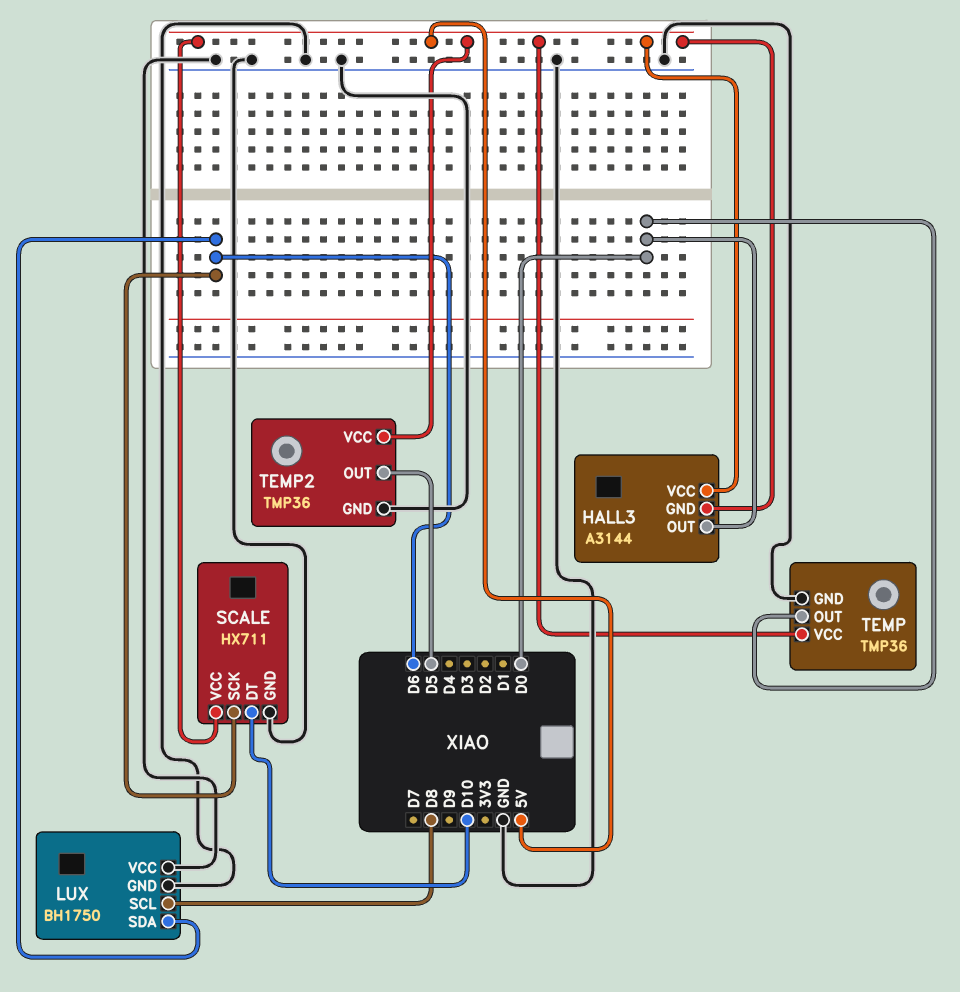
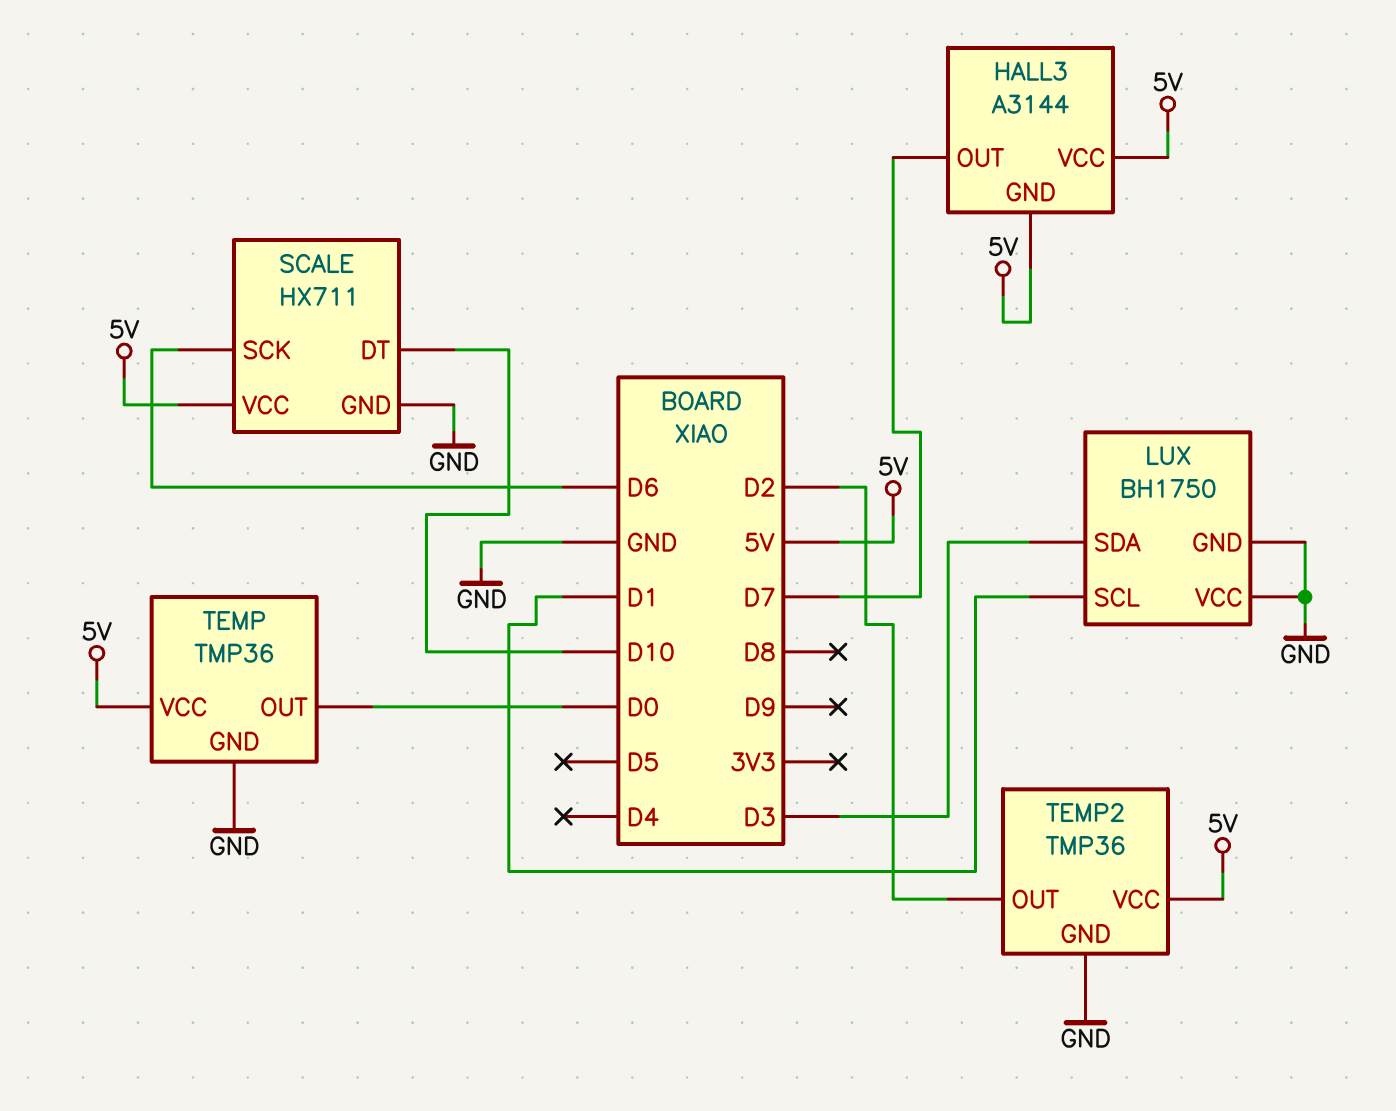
HALL3 pin OUT: D0 -> D7
LUX pin SCL: D8 -> D1
LUX pin SDA: D6 -> D3
TEMP2 pin OUT: D5 -> D2

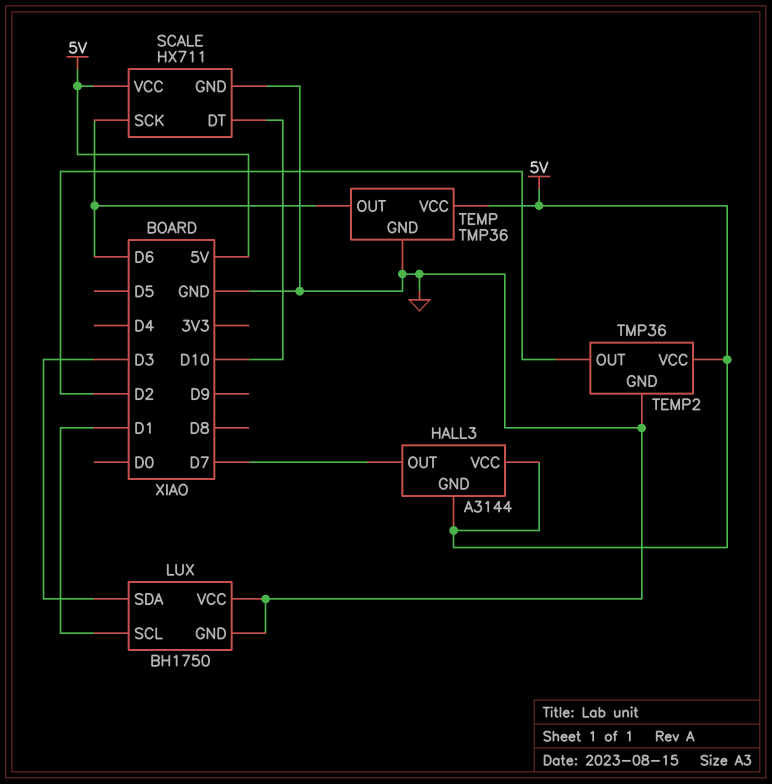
TEMP pin OUT: D0 -> D6

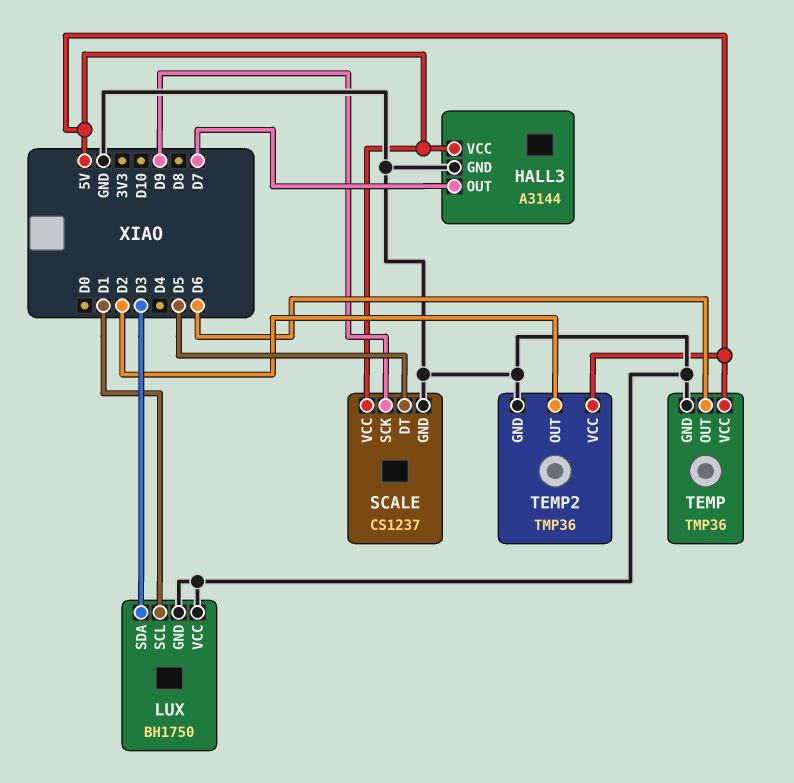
HALL3 pin GND: 5V -> GND
SCALE: HX711 -> CS1237
SCALE pin DT: D10 -> D5
SCALE pin SCK: D6 -> D9

